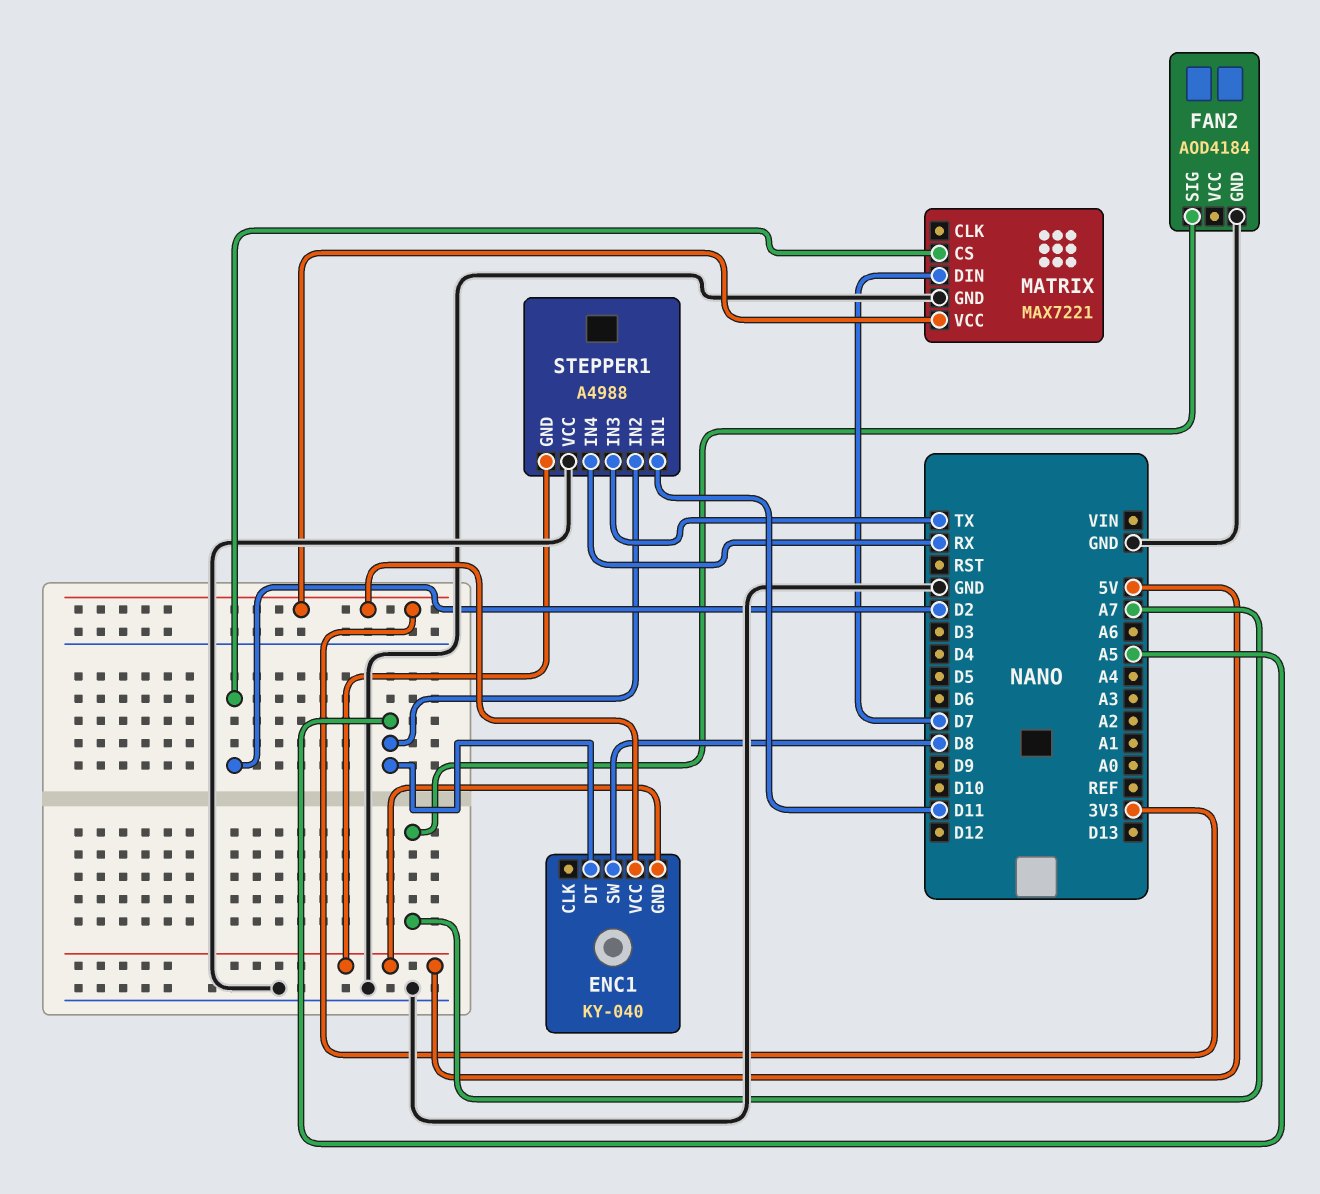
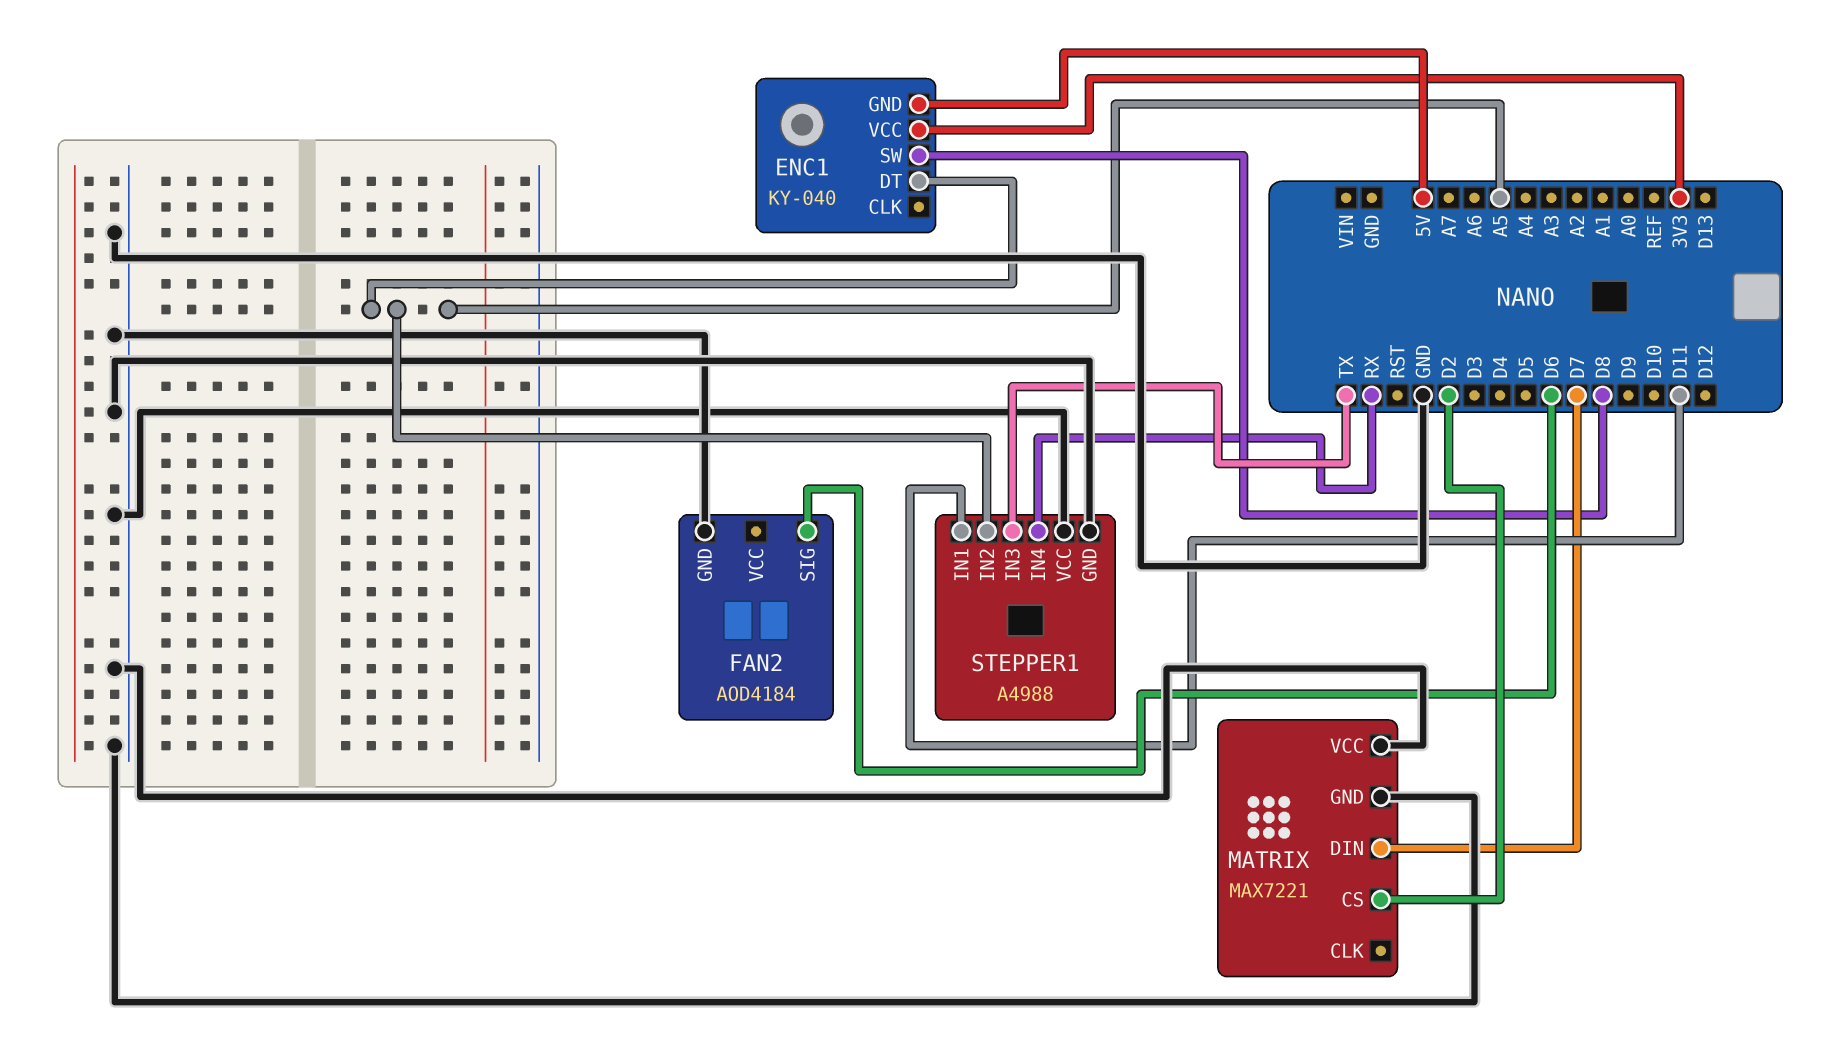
FAN2 pin SIG: A7 -> D6
MATRIX pin VCC: 3V3 -> GND
STEPPER1 pin GND: 5V -> GND

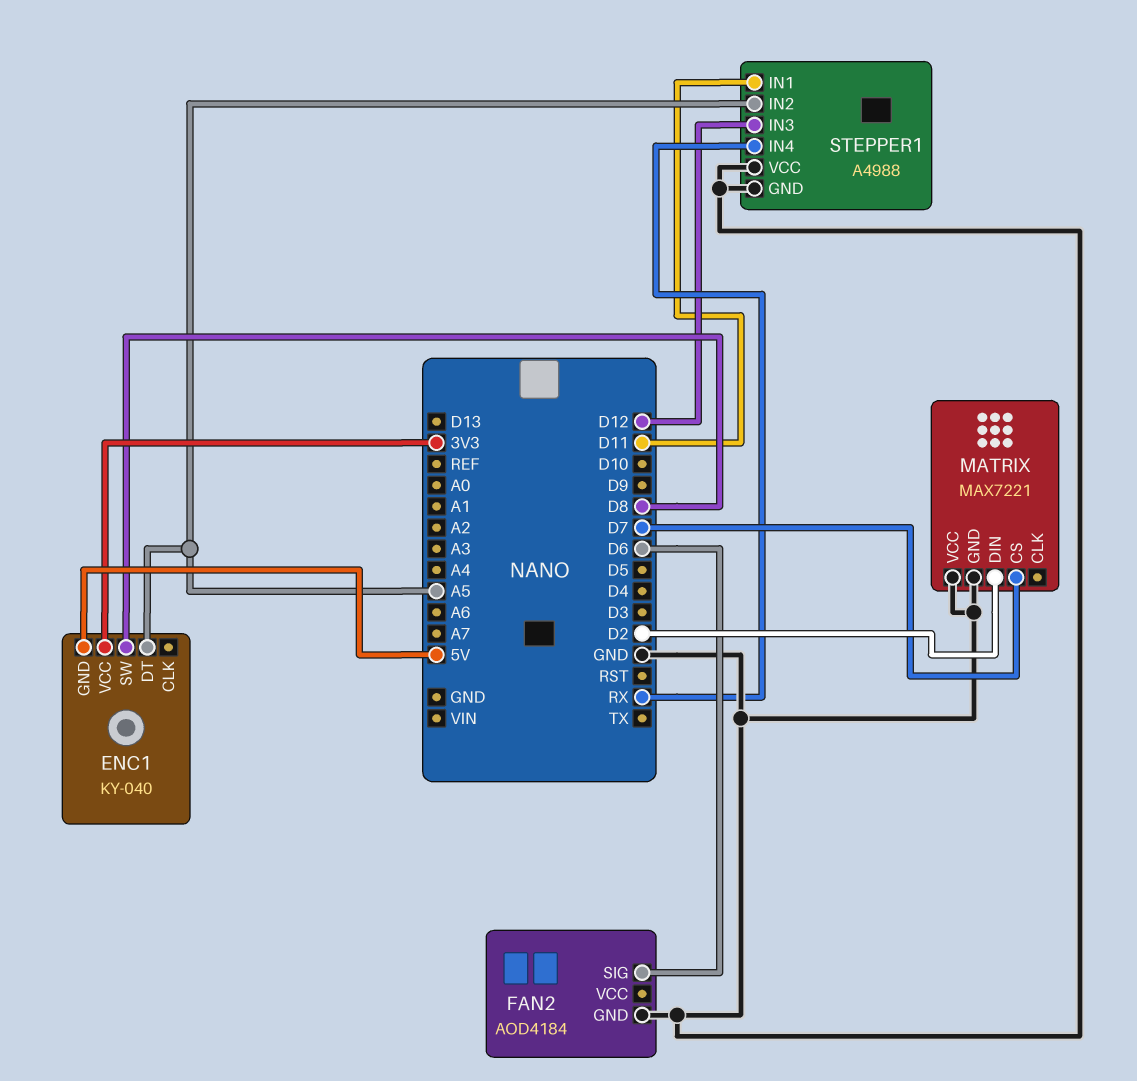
MATRIX pin CS: D2 -> D7
MATRIX pin DIN: D7 -> D2
STEPPER1 pin IN3: TX -> D12

